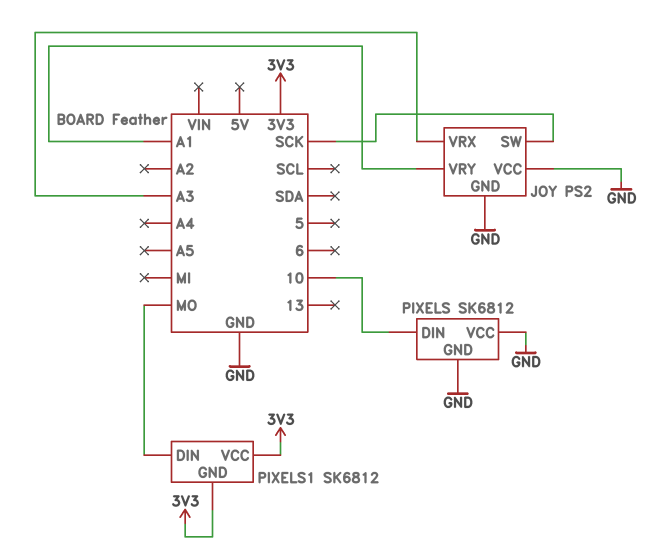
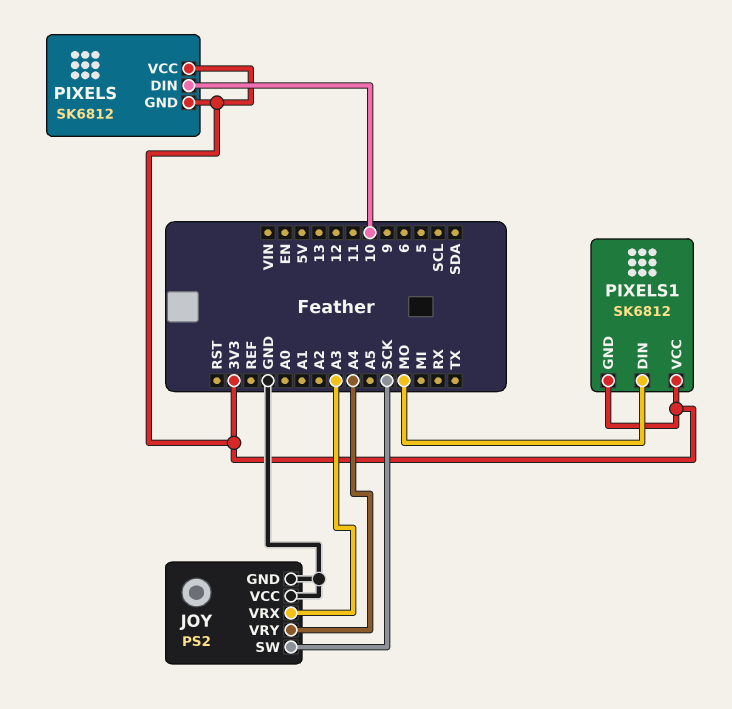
JOY pin VRY: A1 -> A4
PIXELS pin GND: GND -> 3V3
PIXELS pin VCC: GND -> 3V3

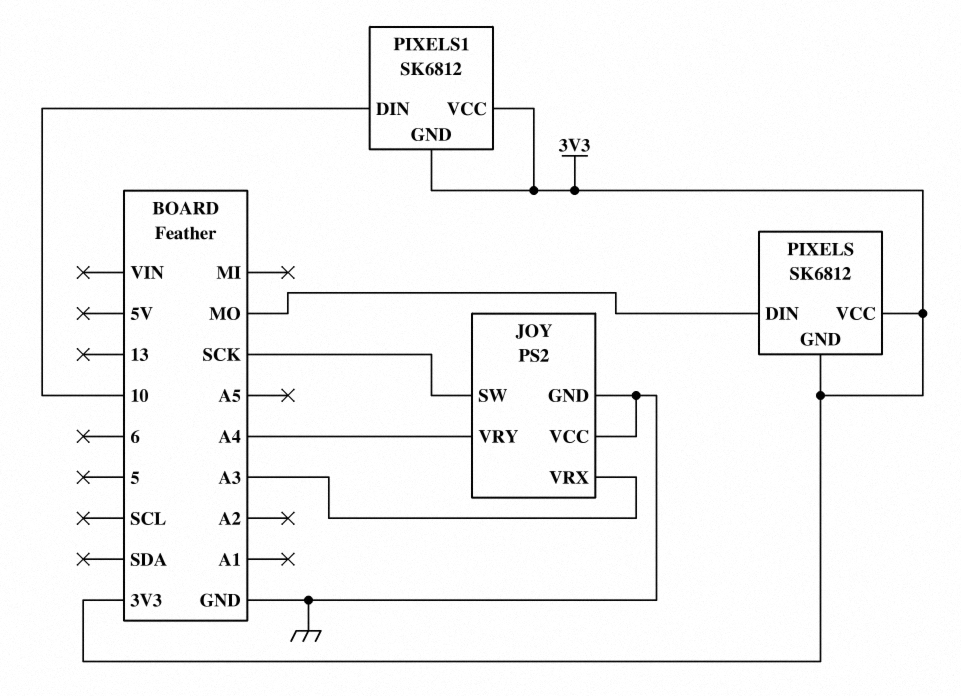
PIXELS pin DIN: 10 -> MO
PIXELS1 pin DIN: MO -> 10

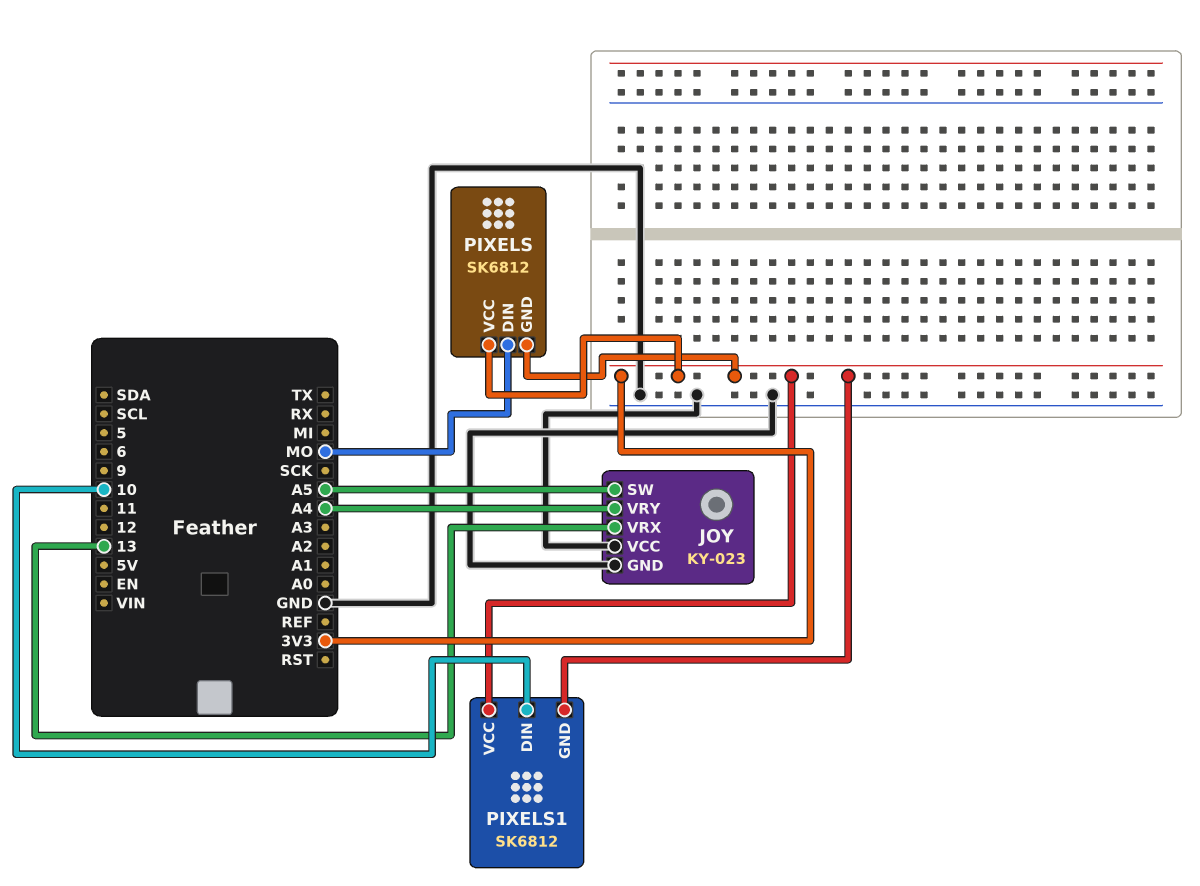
JOY: PS2 -> KY-023
JOY pin SW: SCK -> A5
JOY pin VRX: A3 -> 13

